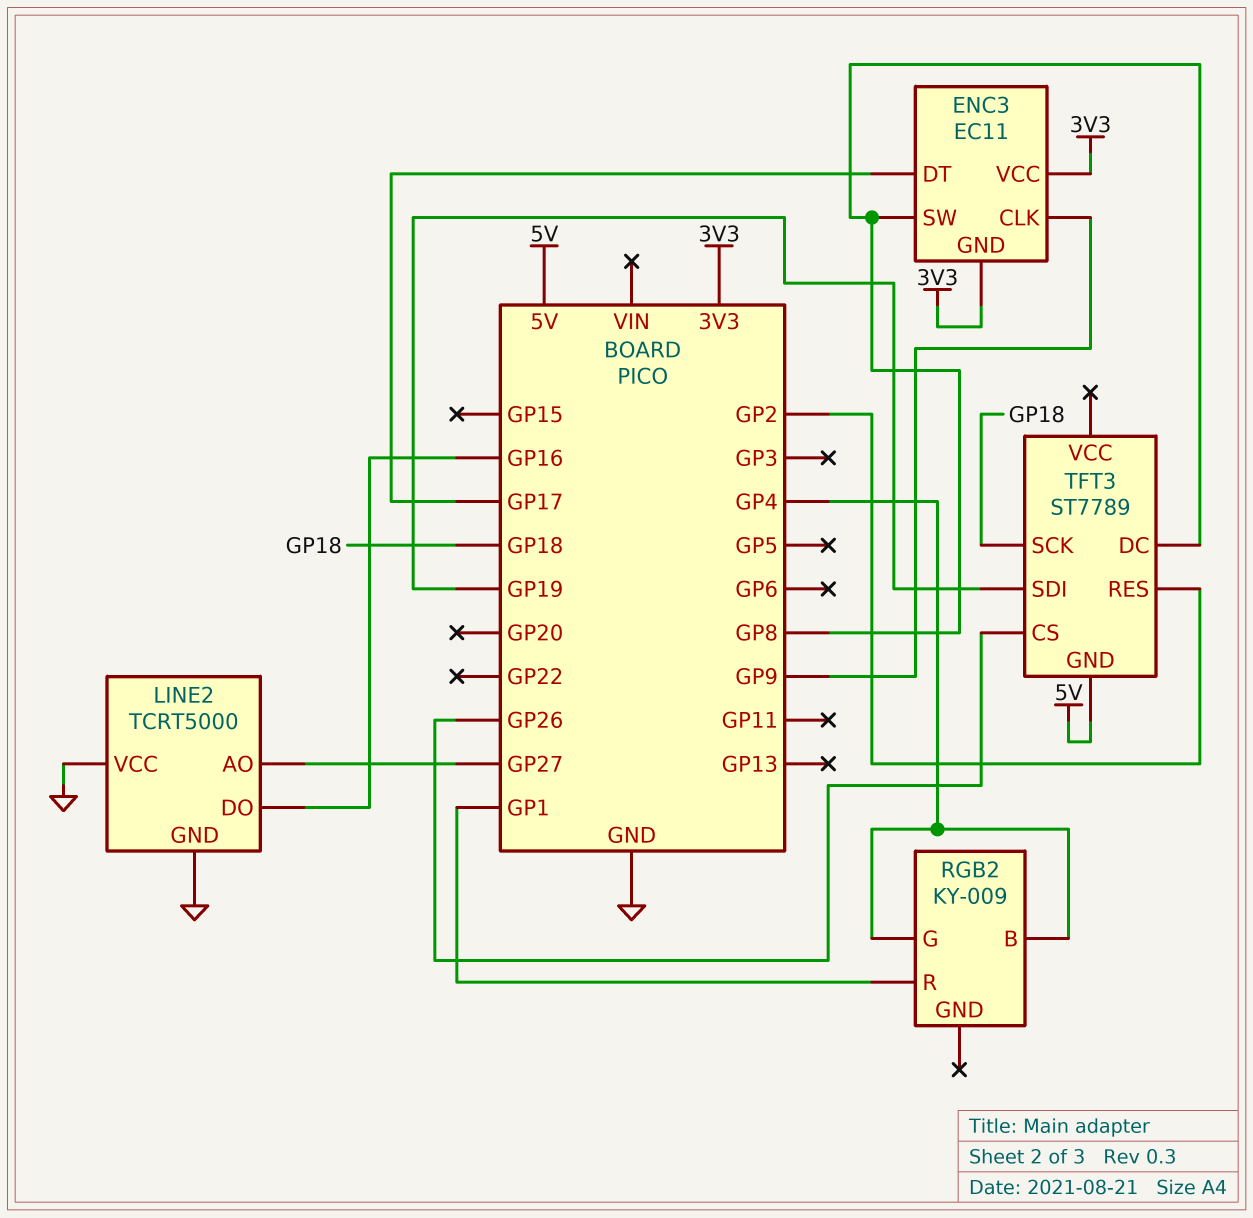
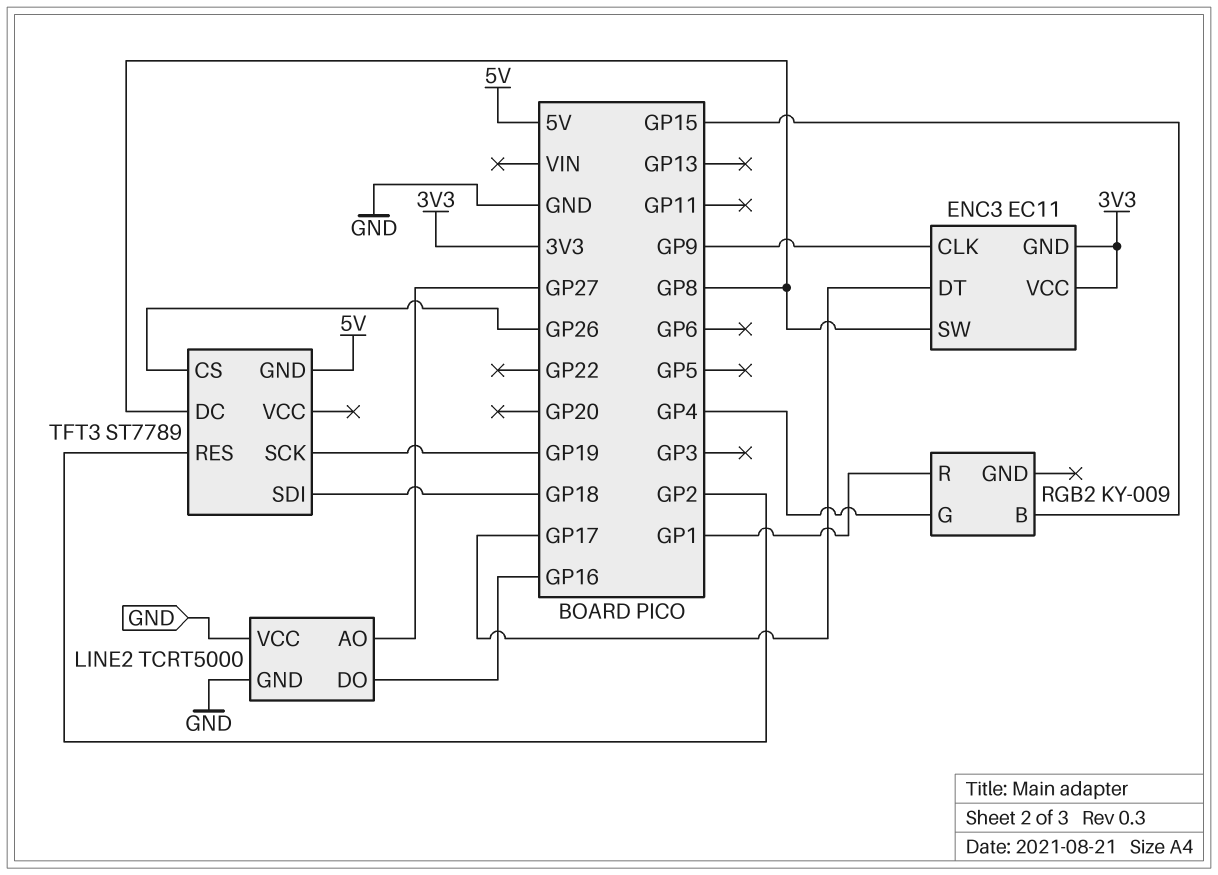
RGB2 pin B: GP4 -> GP15
TFT3 pin SCK: GP18 -> GP19
TFT3 pin SDI: GP19 -> GP18

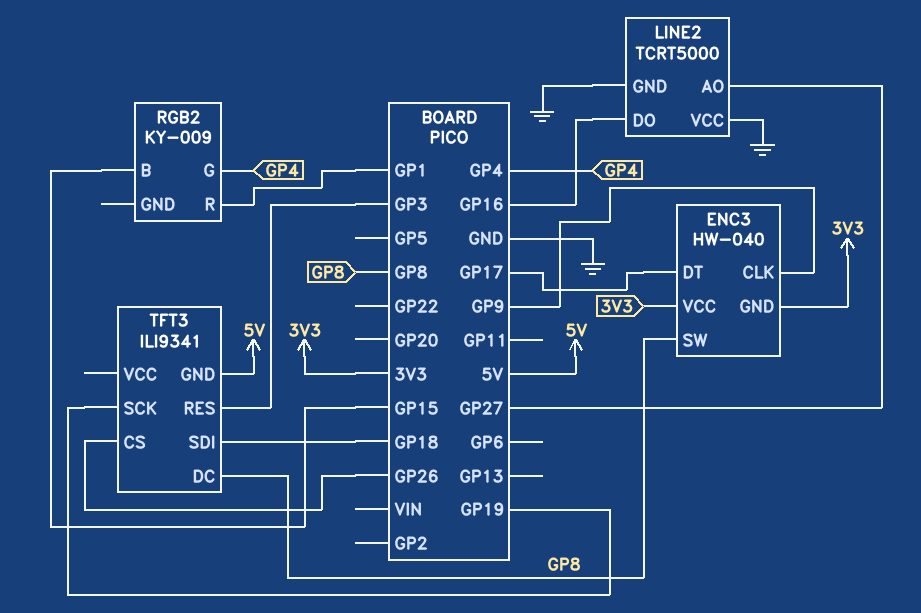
ENC3: EC11 -> HW-040
TFT3: ST7789 -> ILI9341
TFT3 pin RES: GP2 -> GP3

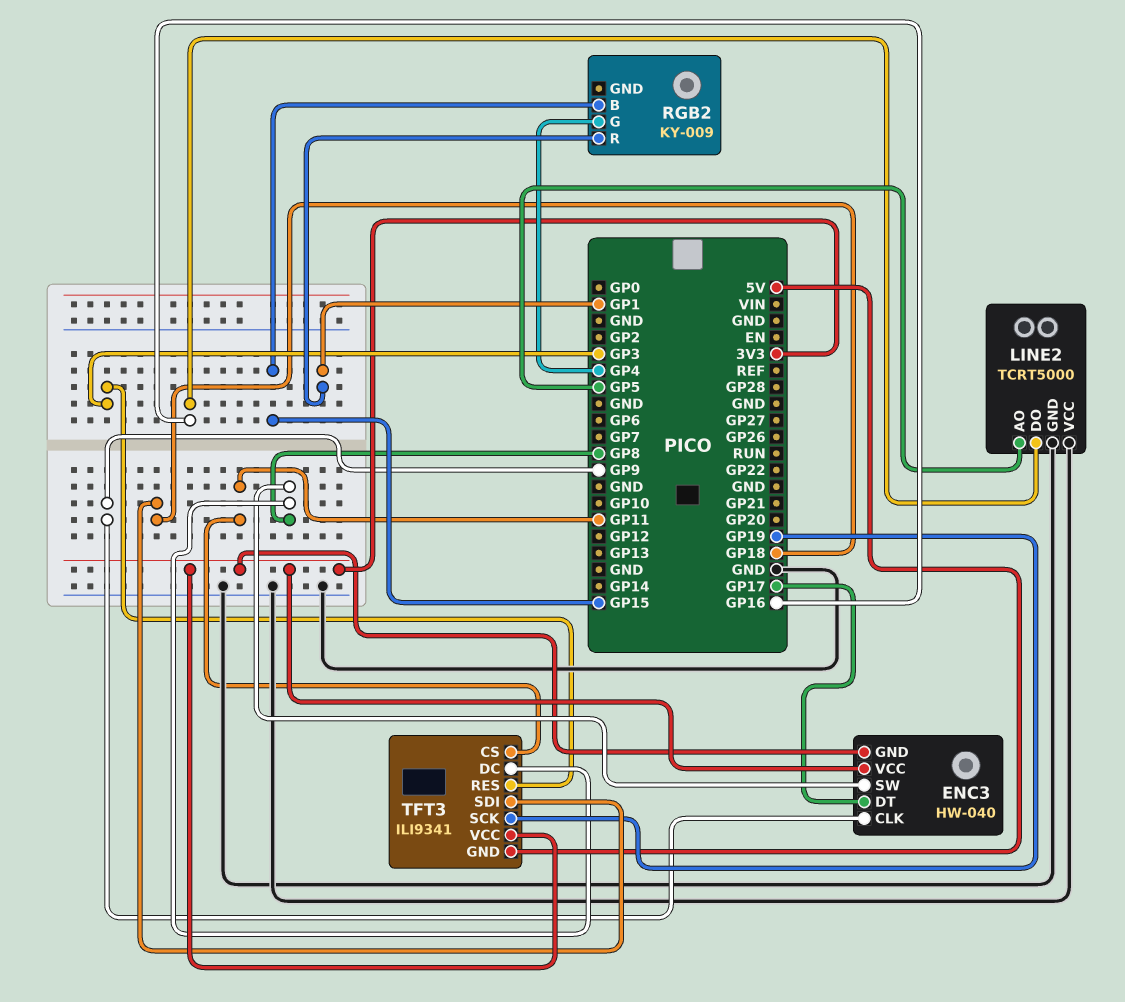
LINE2 pin AO: GP27 -> GP5
TFT3 pin CS: GP26 -> GP11
TFT3 pin VCC: none -> 3V3

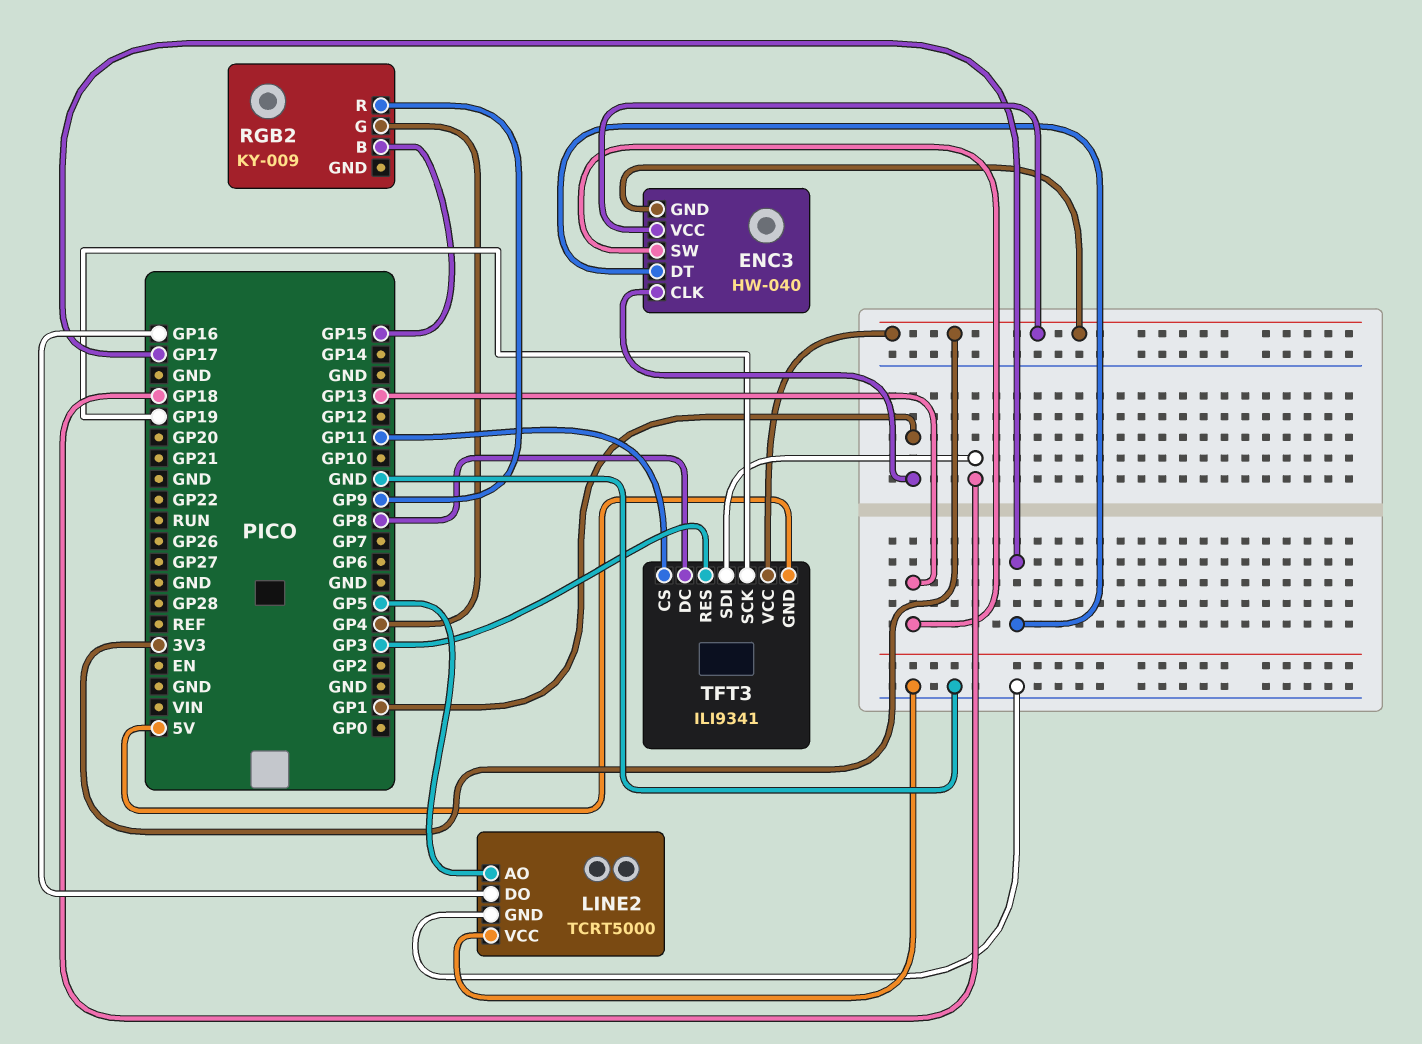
ENC3 pin CLK: GP9 -> GP1
ENC3 pin SW: GP8 -> GP13
RGB2 pin R: GP1 -> GP9

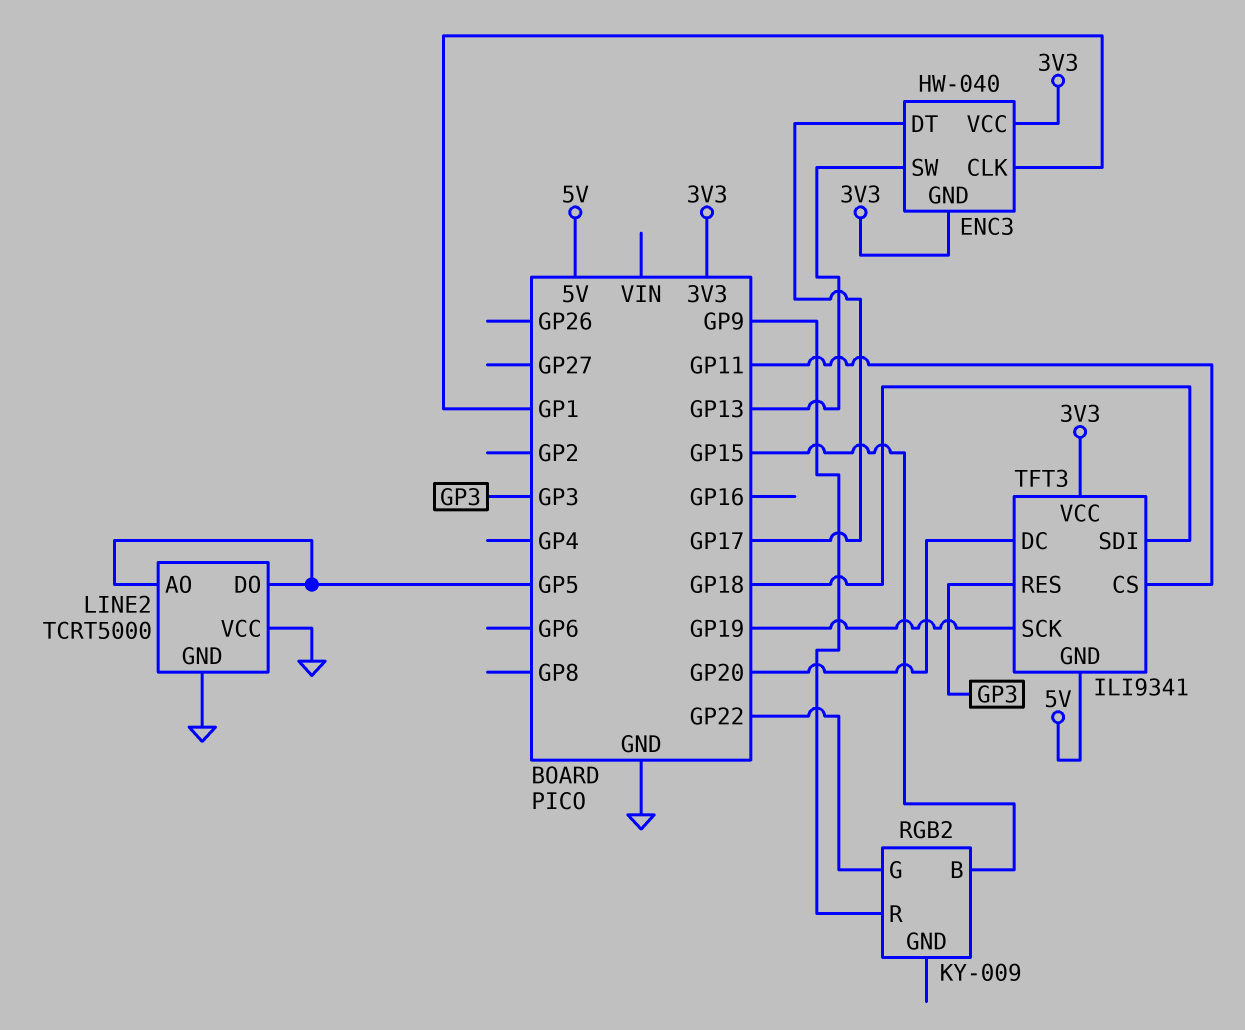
LINE2 pin DO: GP16 -> GP5
RGB2 pin G: GP4 -> GP22
TFT3 pin DC: GP8 -> GP20

